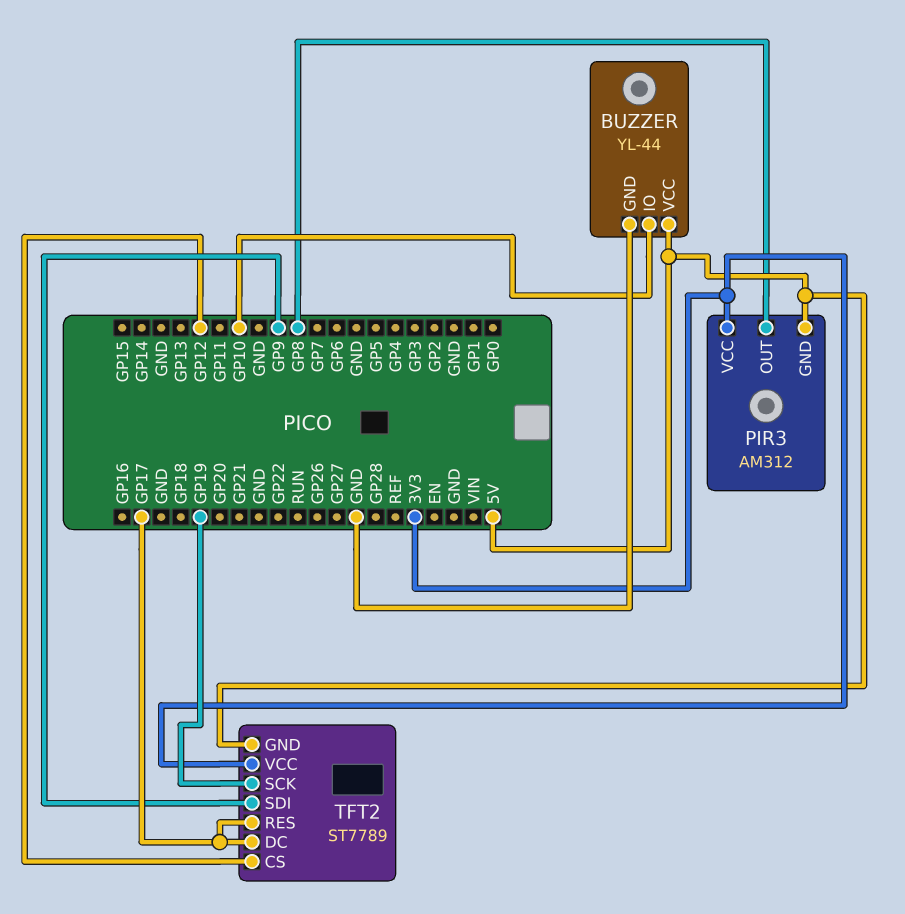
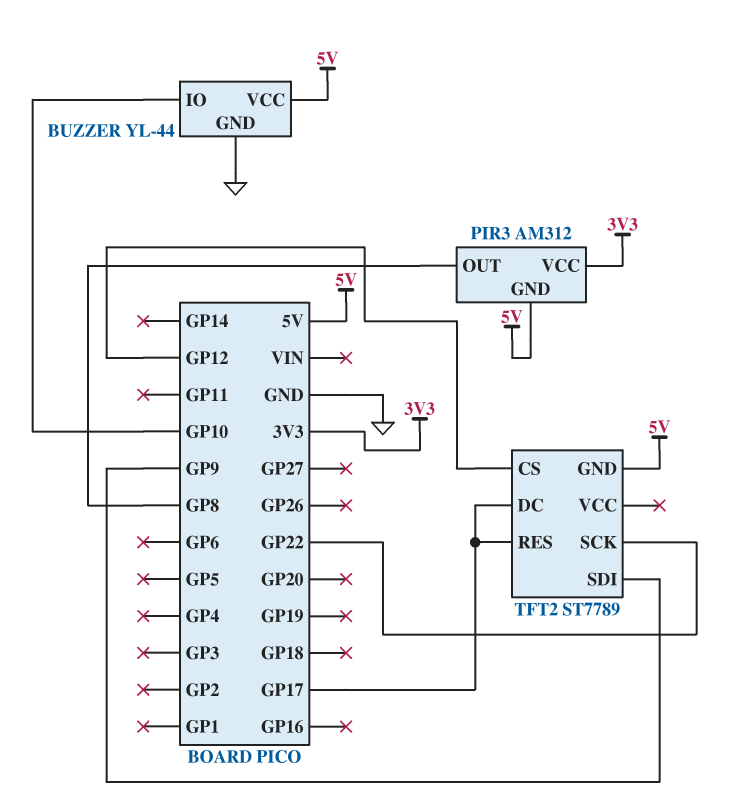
TFT2 pin SCK: GP19 -> GP22
TFT2 pin VCC: 3V3 -> none

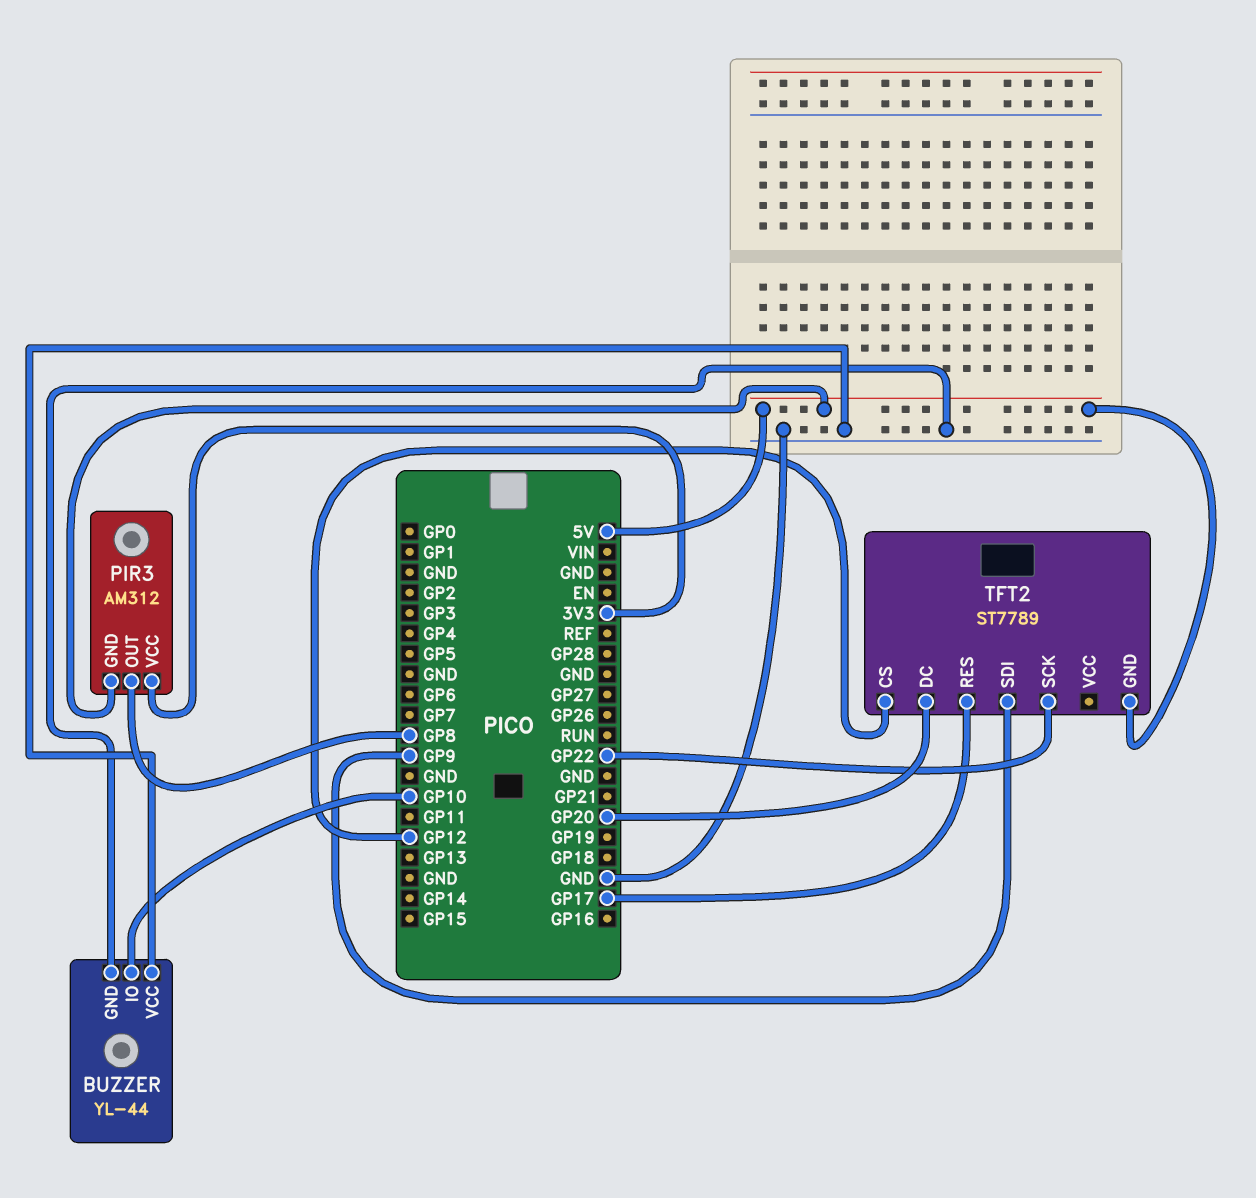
BUZZER pin VCC: 5V -> GND
TFT2 pin DC: GP17 -> GP20

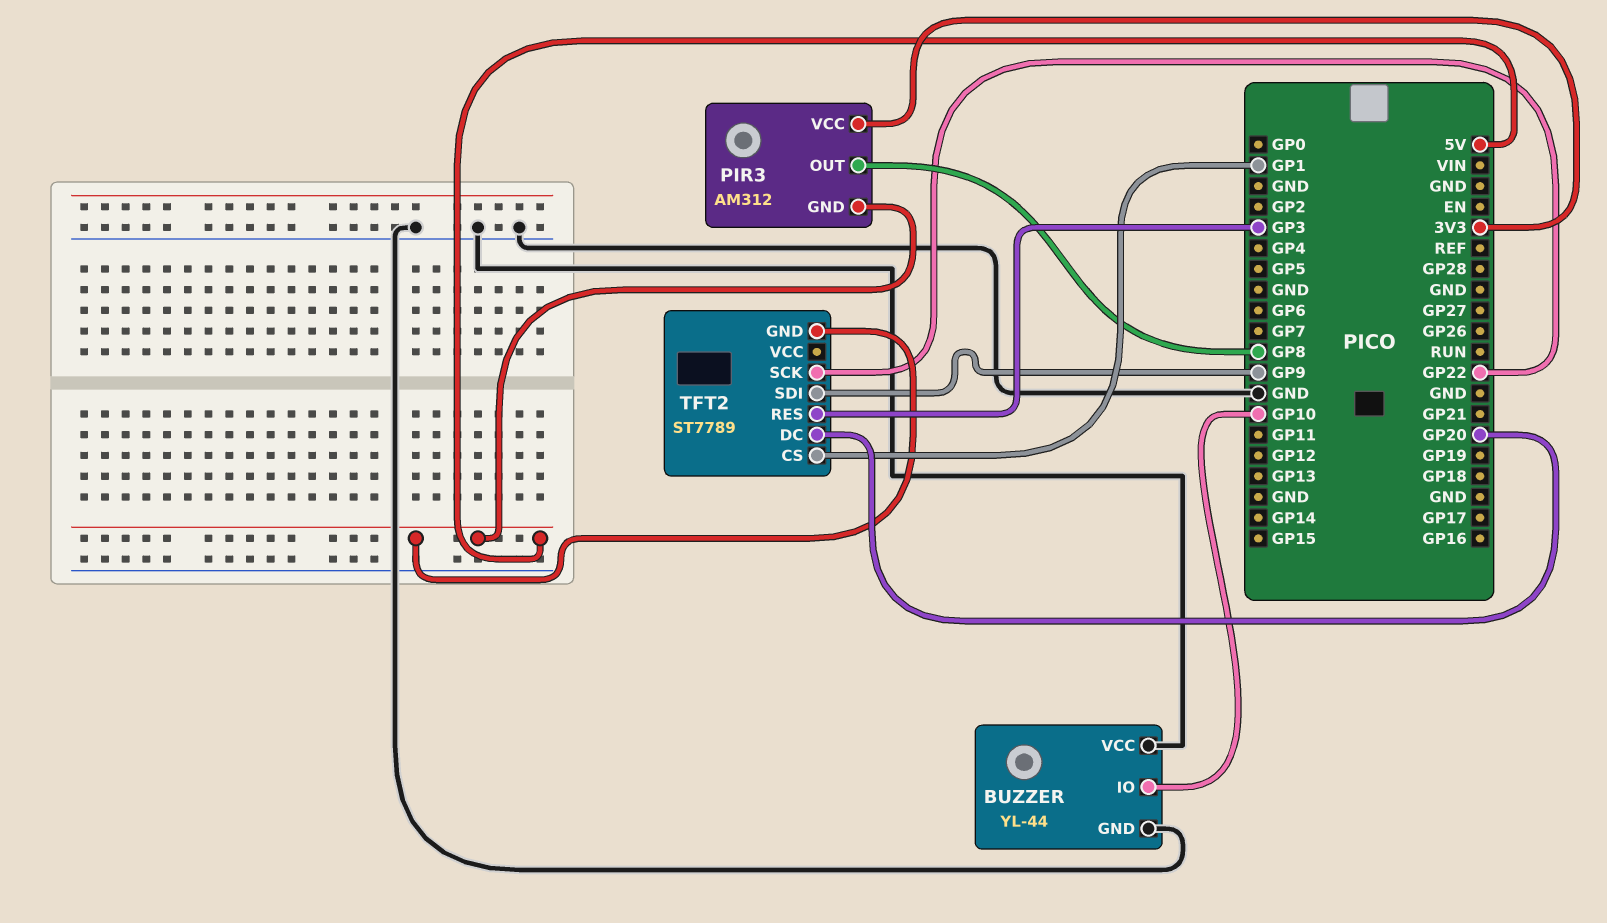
TFT2 pin CS: GP12 -> GP1
TFT2 pin RES: GP17 -> GP3

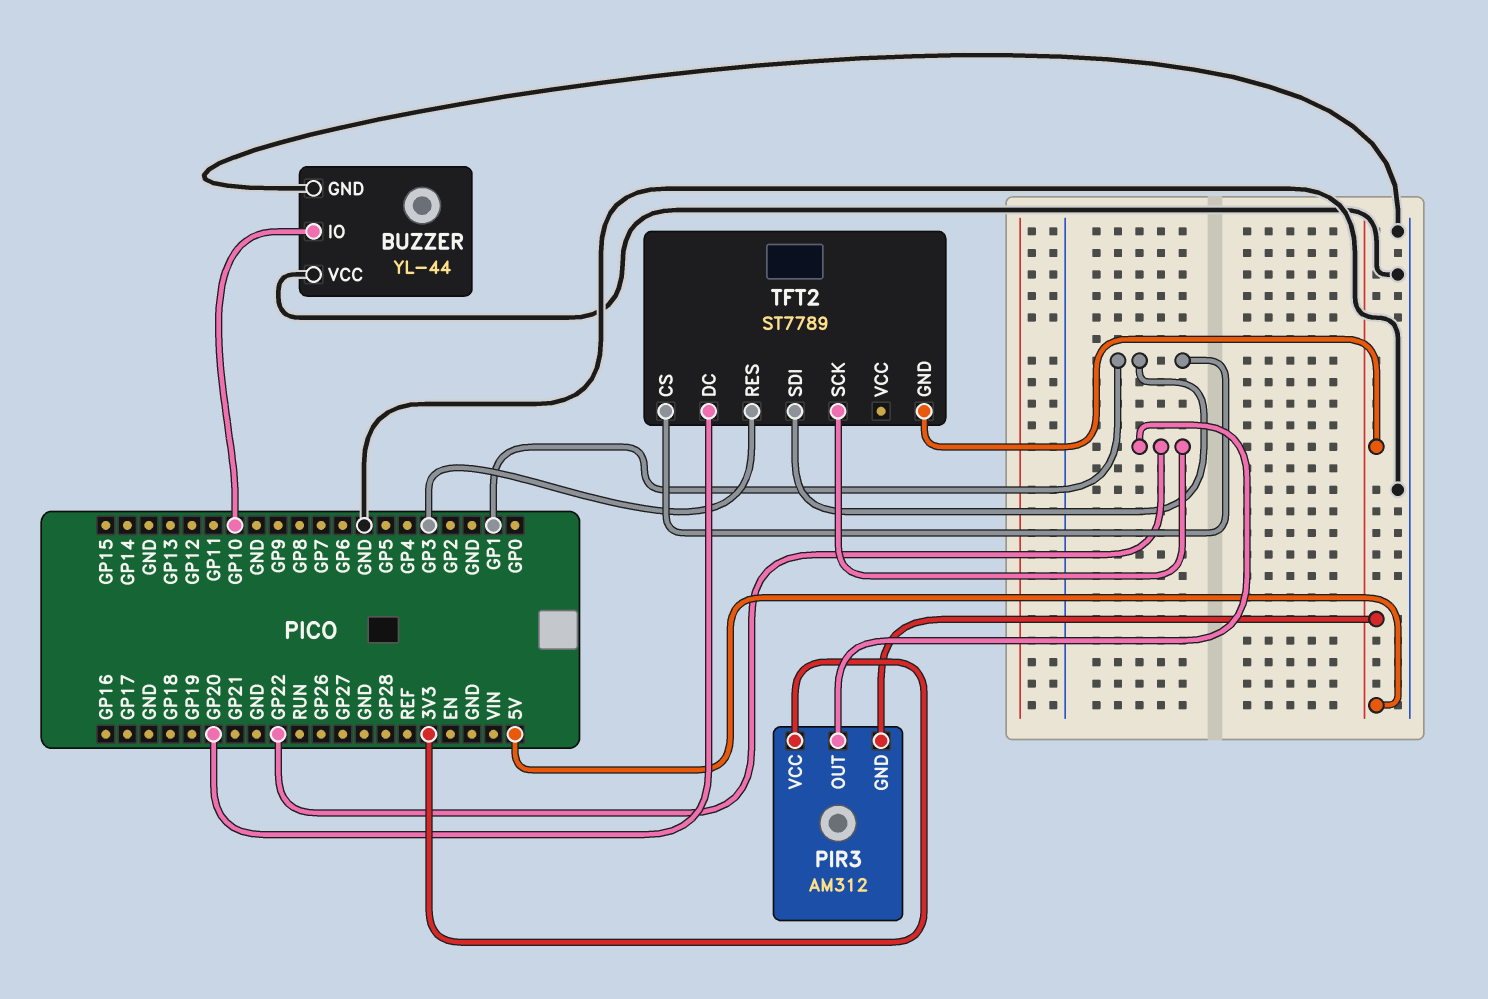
PIR3 pin OUT: GP8 -> GP22
TFT2 pin SDI: GP9 -> GP1

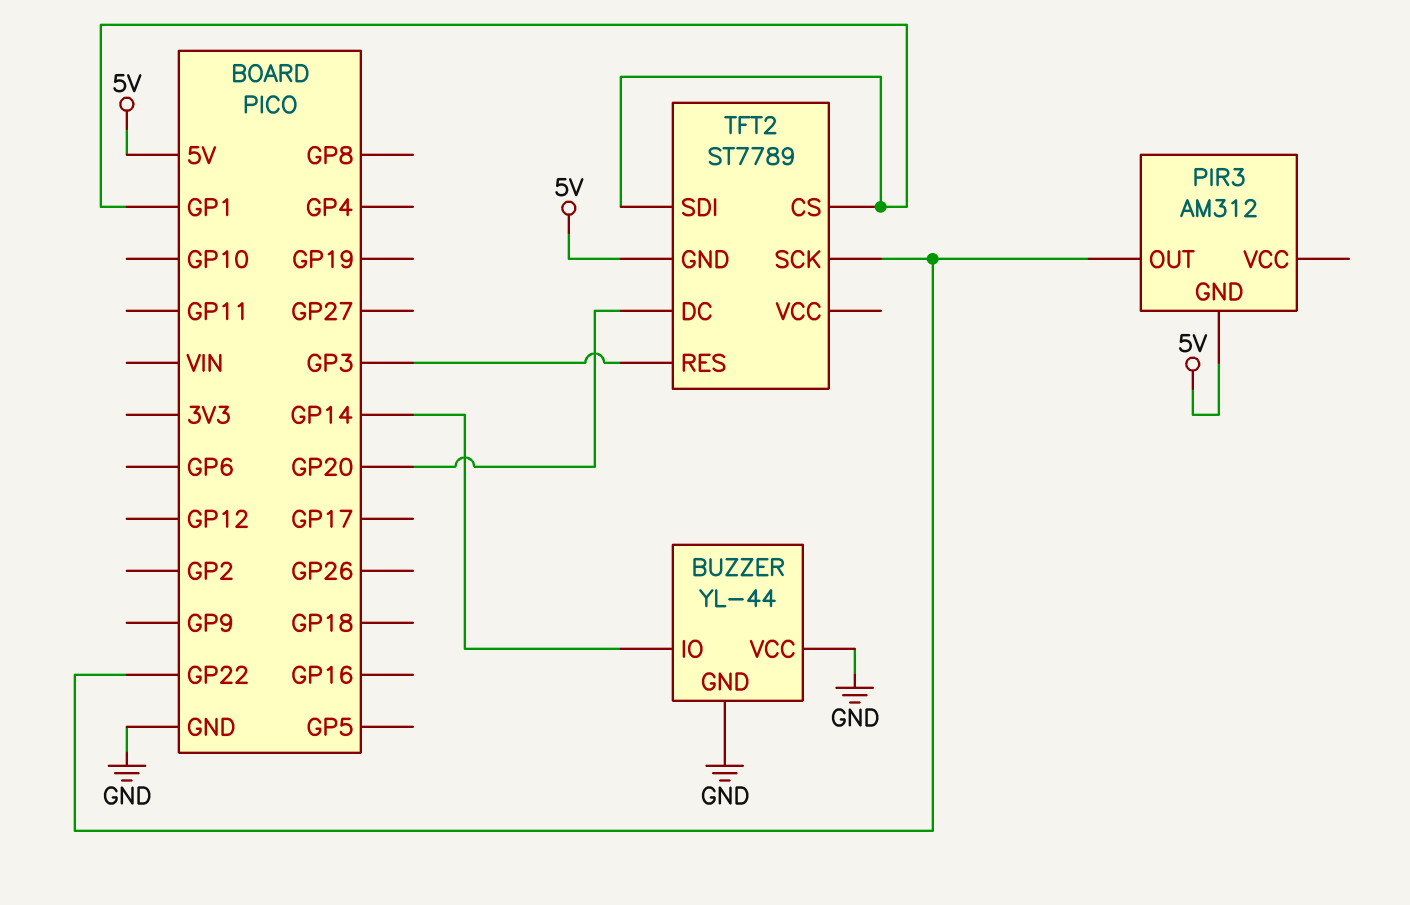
BUZZER pin IO: GP10 -> GP14
PIR3 pin VCC: 3V3 -> none

